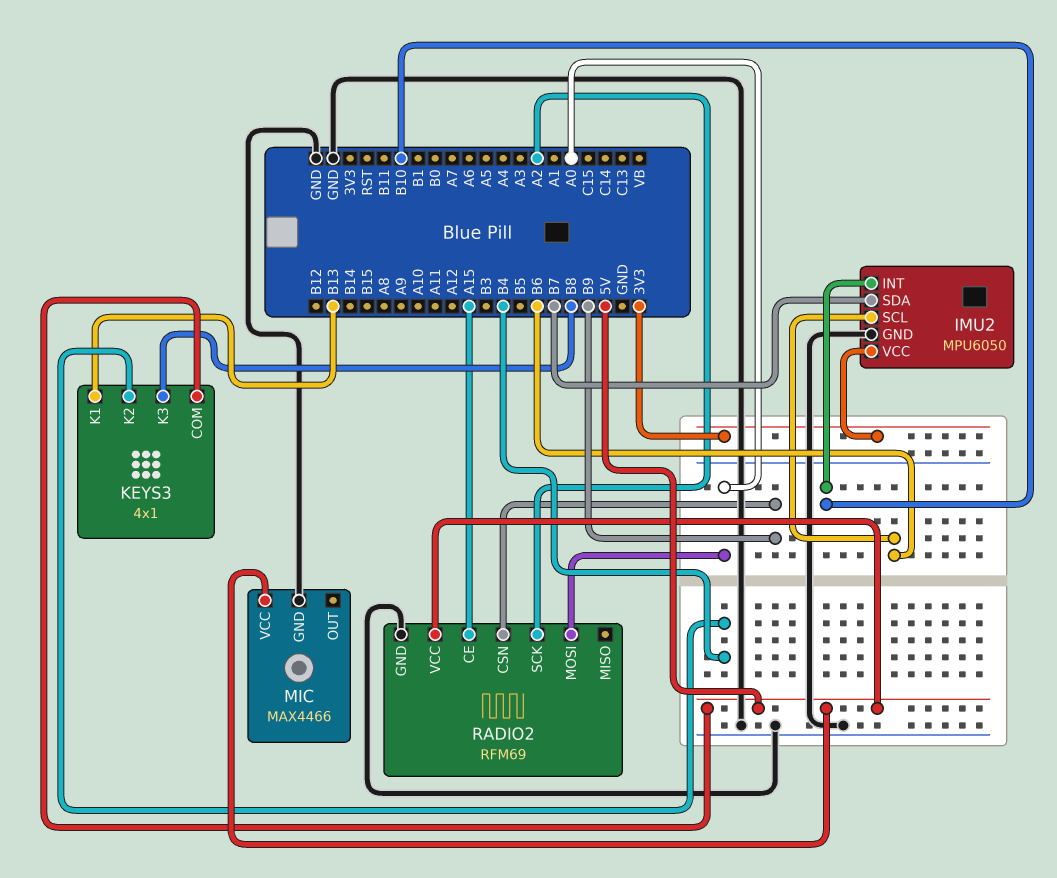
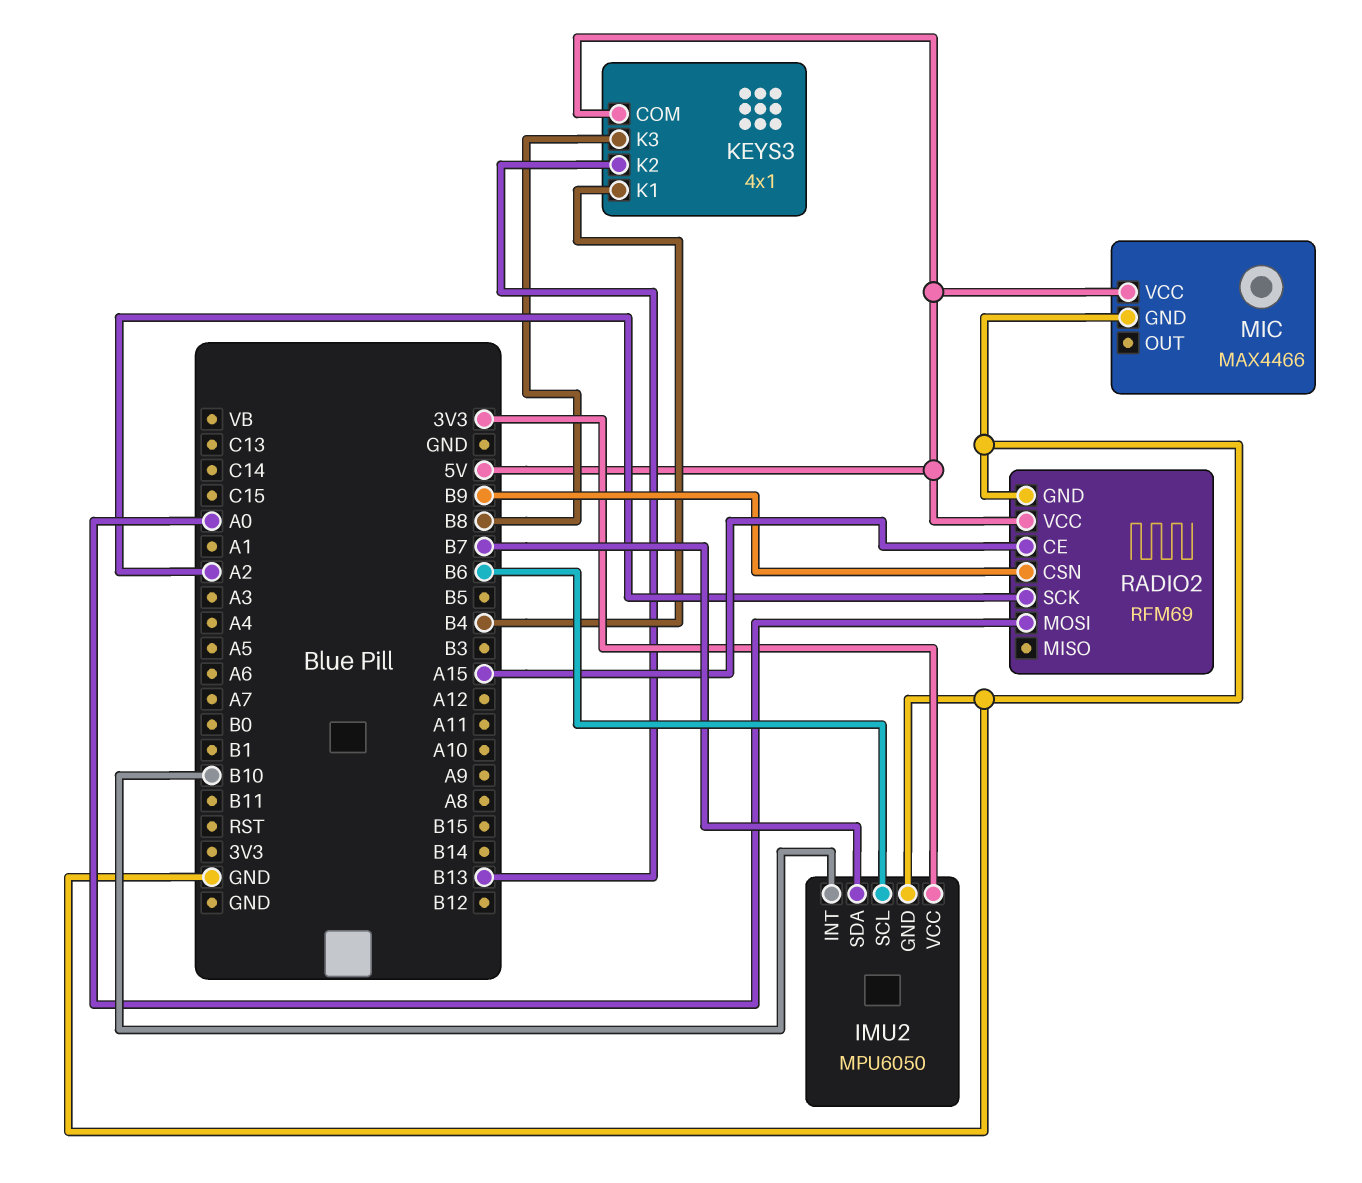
KEYS3 pin K1: B13 -> B4
KEYS3 pin K2: B4 -> B13

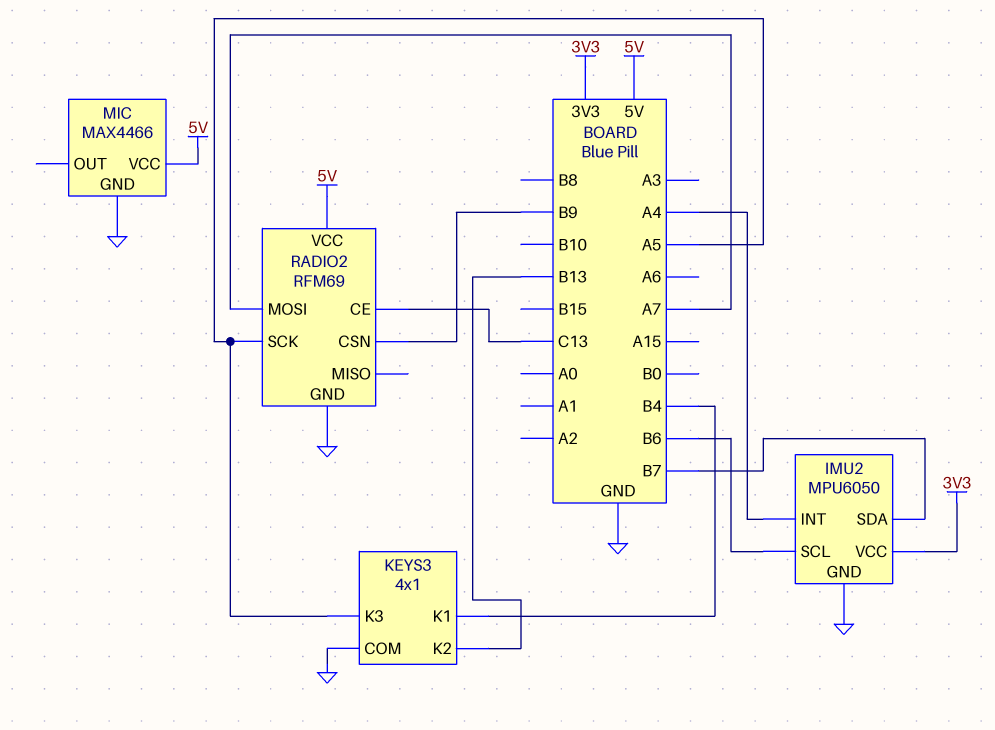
IMU2 pin INT: B10 -> A4
KEYS3 pin COM: 5V -> GND
KEYS3 pin K3: B8 -> A5
RADIO2 pin CE: A15 -> C13
RADIO2 pin MOSI: A0 -> A7
RADIO2 pin SCK: A2 -> A5

